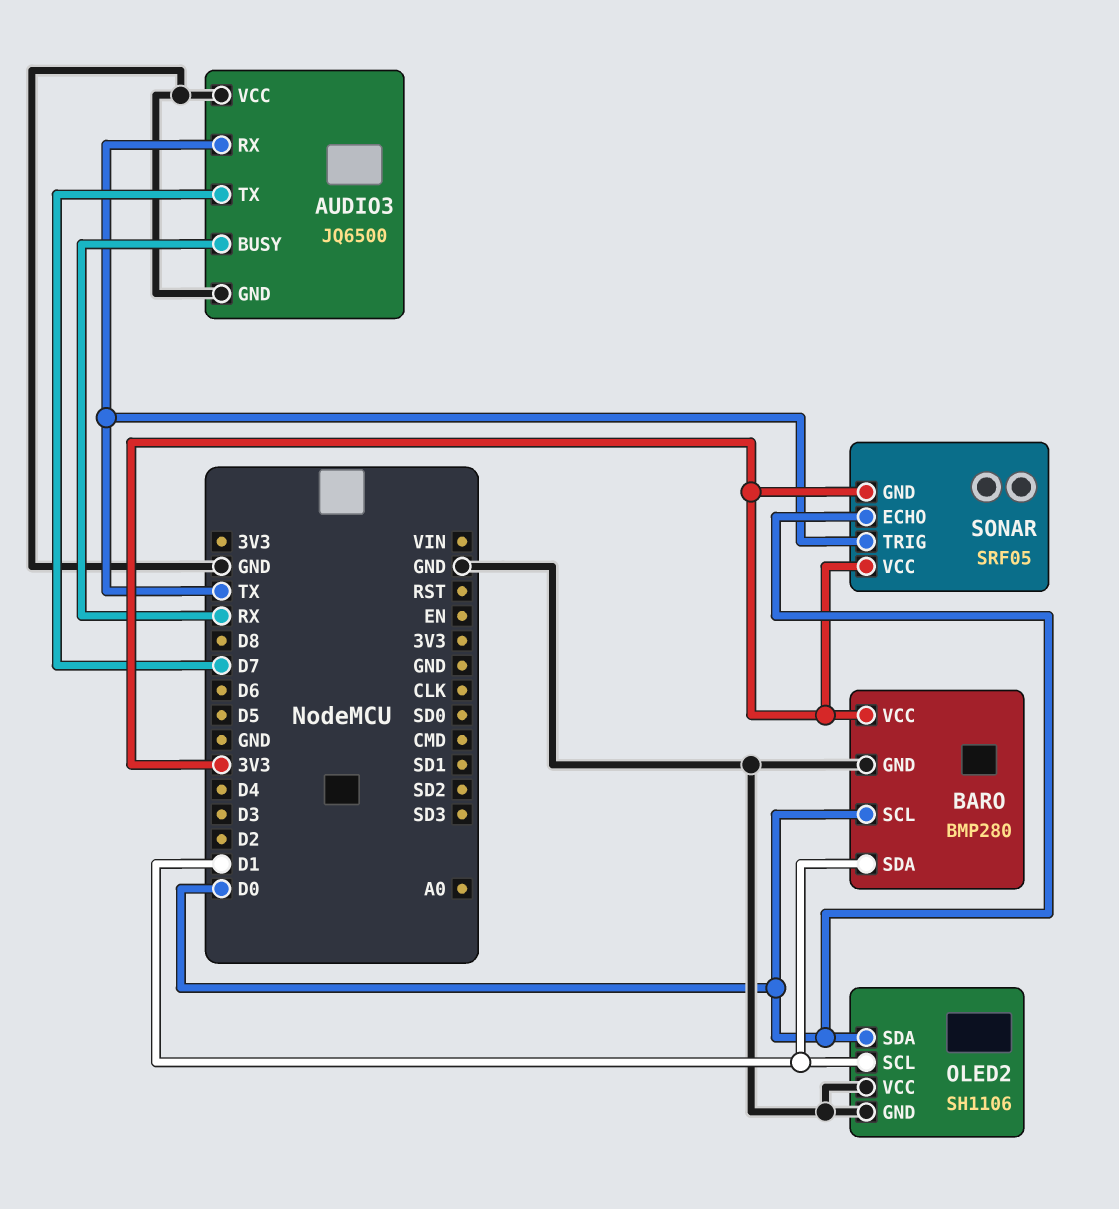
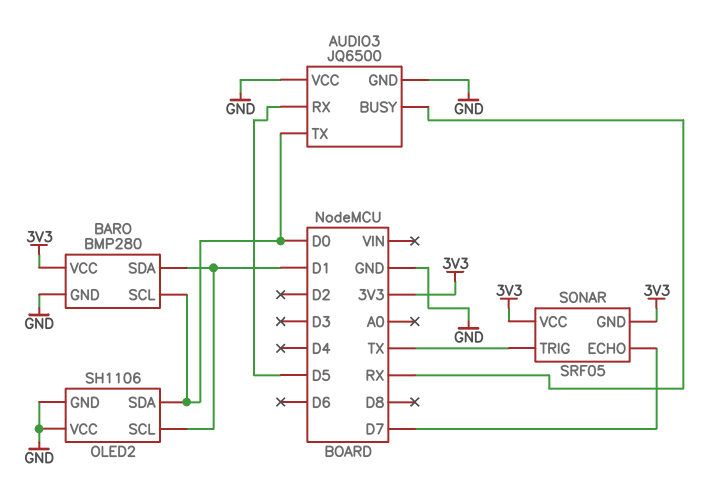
AUDIO3 pin RX: TX -> D5
AUDIO3 pin TX: D7 -> D0
SONAR pin ECHO: D0 -> D7

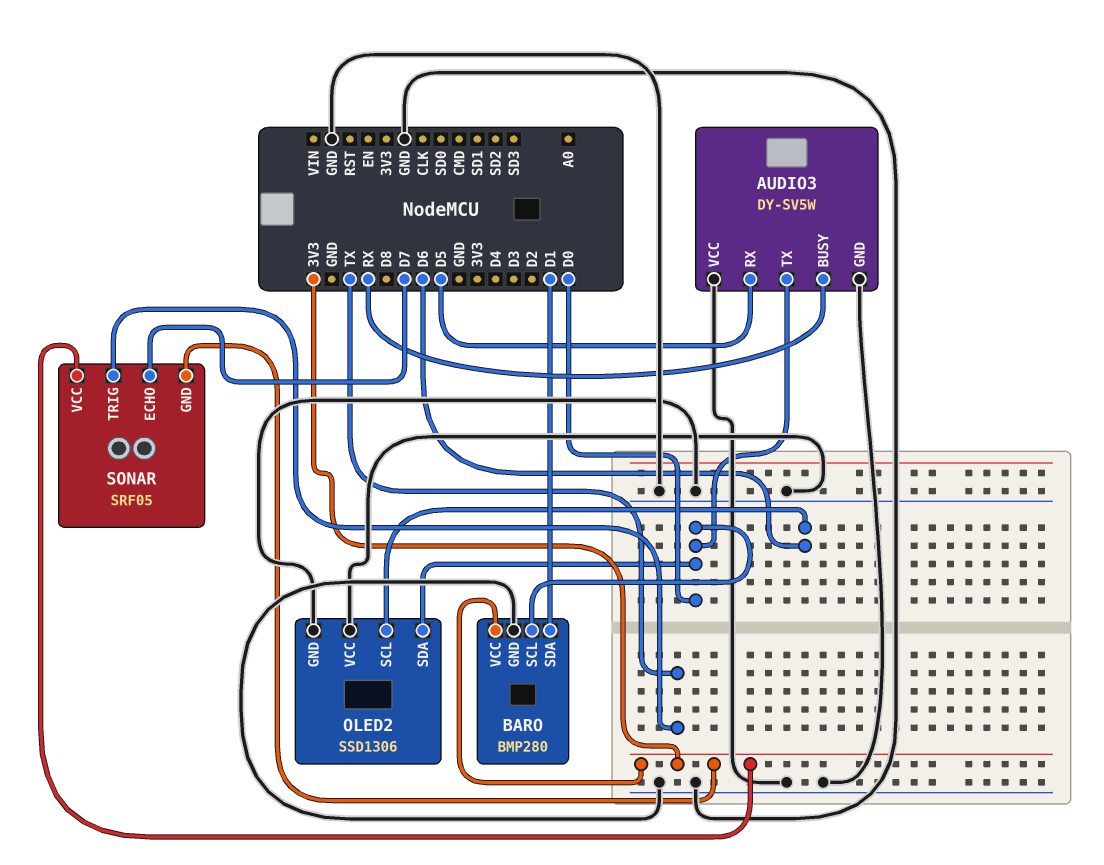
AUDIO3: JQ6500 -> DY-SV5W
OLED2: SH1106 -> SSD1306
OLED2 pin SCL: D1 -> D6

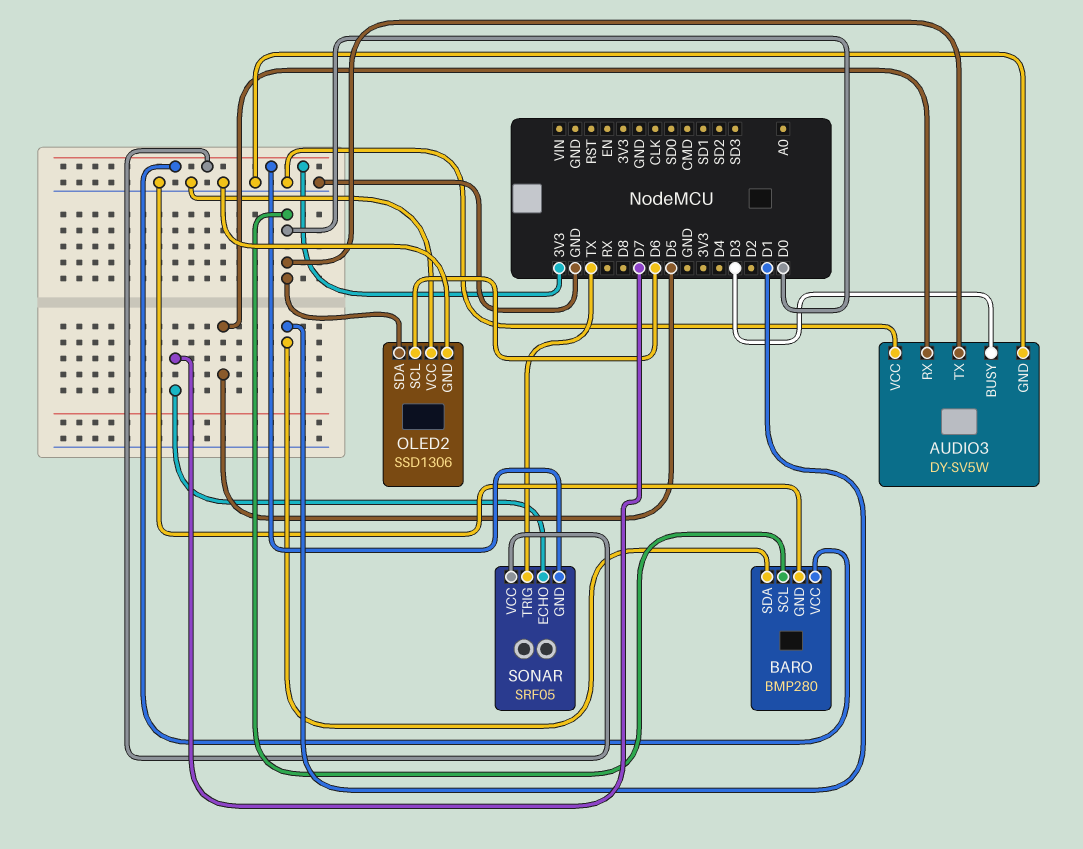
AUDIO3 pin BUSY: RX -> D3

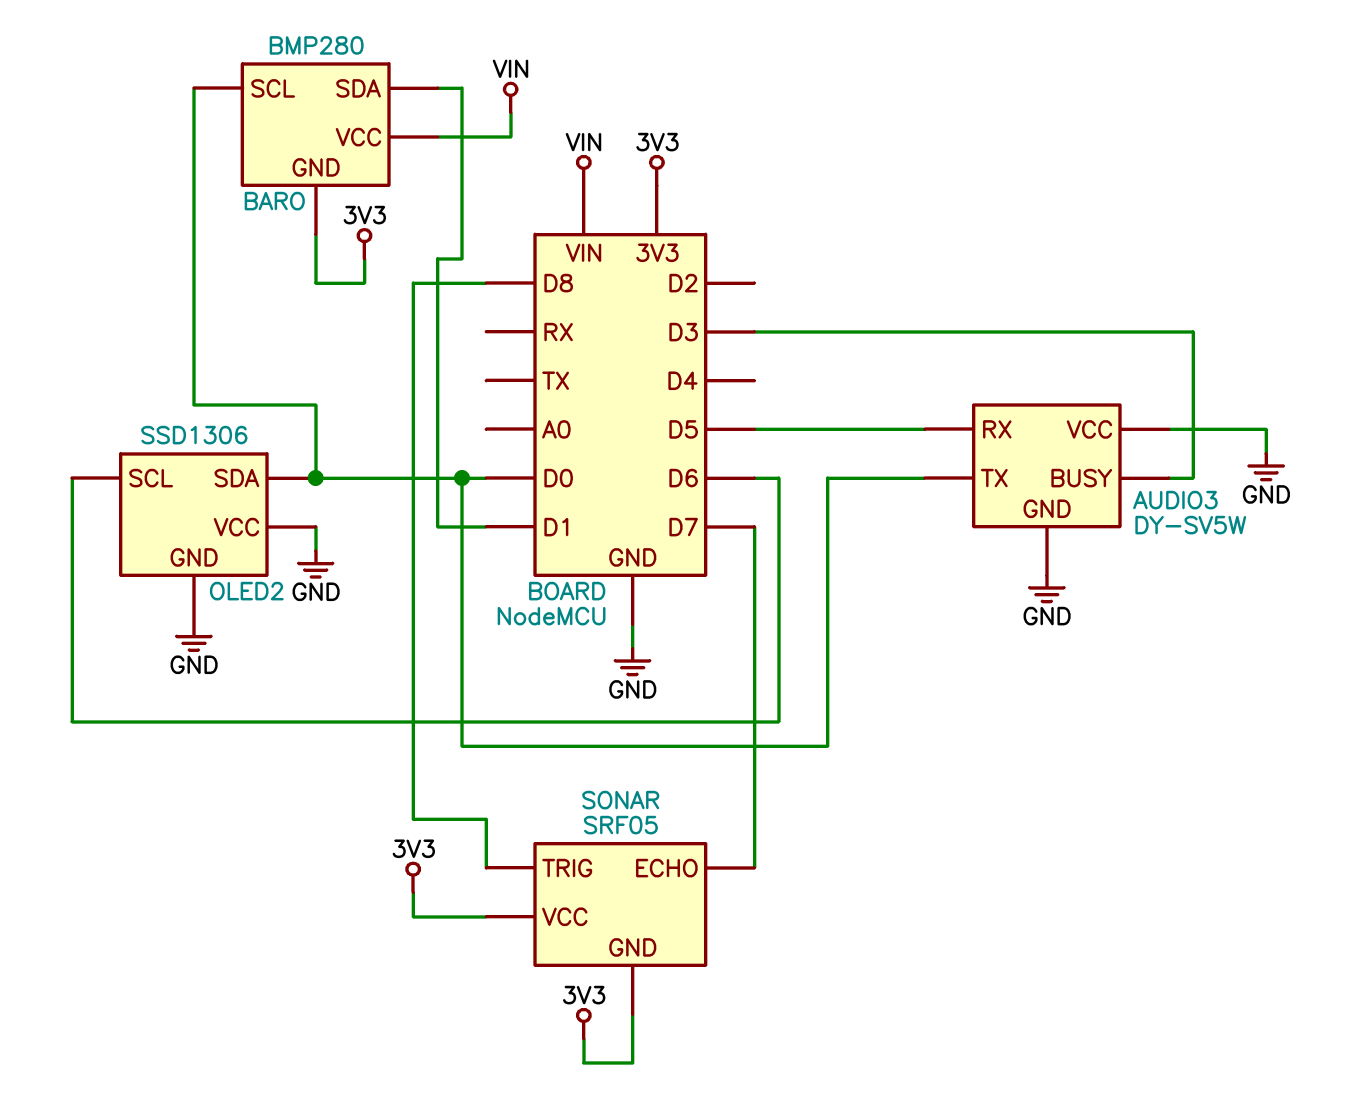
BARO pin GND: GND -> 3V3
BARO pin VCC: 3V3 -> VIN
SONAR pin TRIG: TX -> D8

